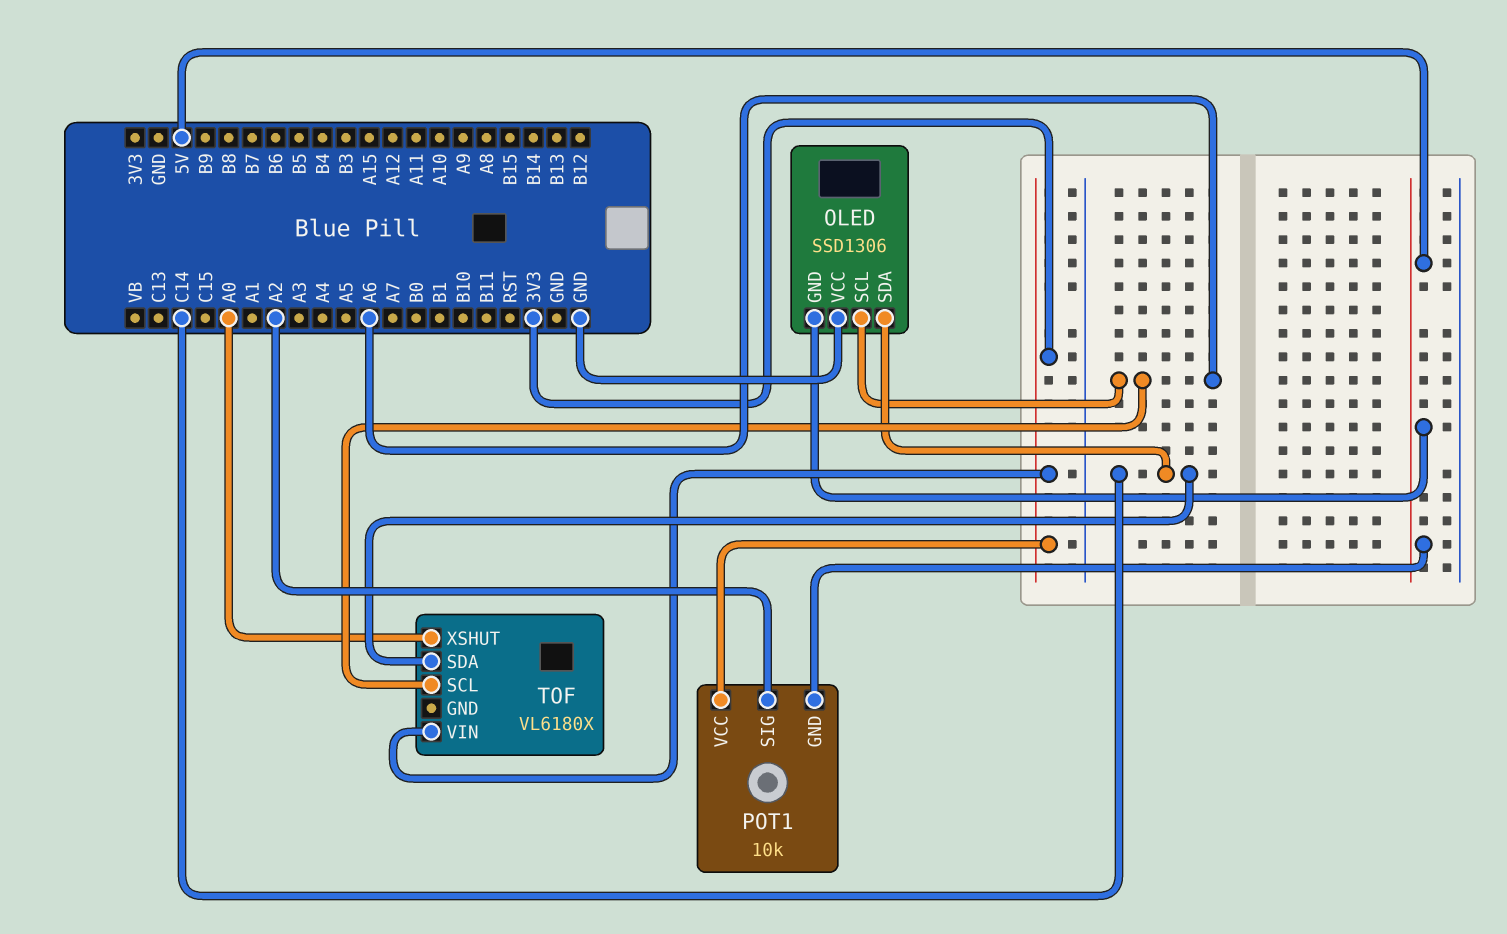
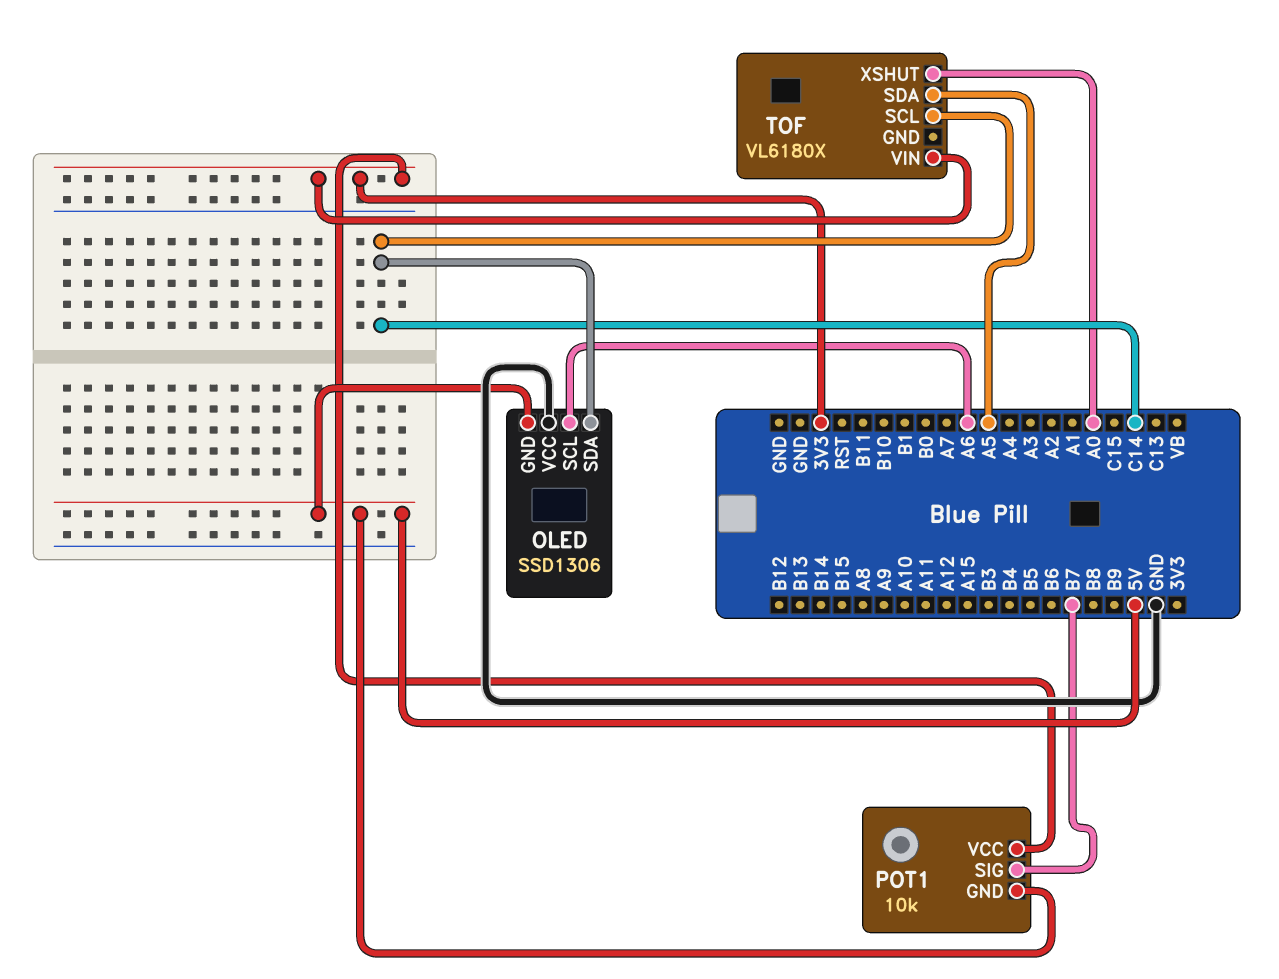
POT1 pin SIG: A2 -> B7
TOF pin SCL: A6 -> C14
TOF pin SDA: C14 -> A5

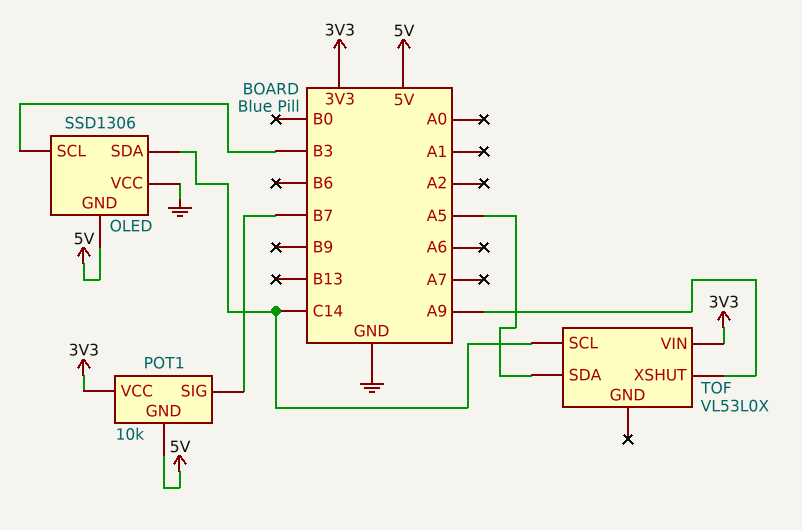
OLED pin SCL: A6 -> B3
TOF: VL6180X -> VL53L0X
TOF pin XSHUT: A0 -> A9

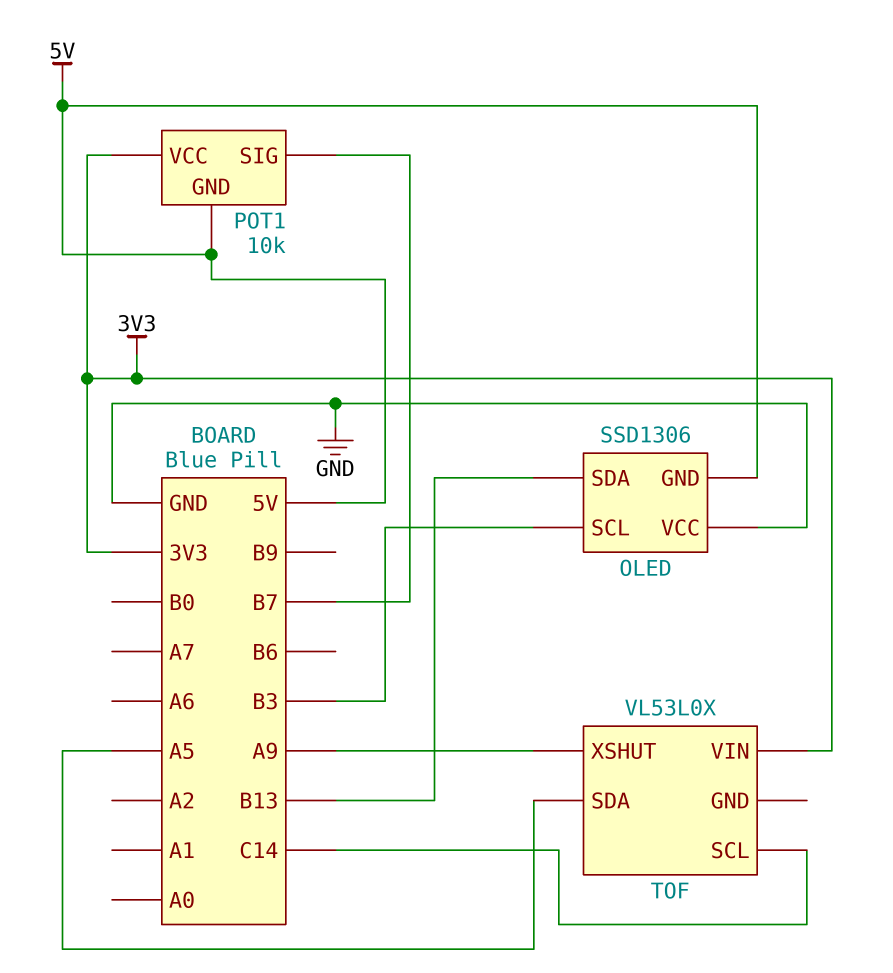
OLED pin SDA: C14 -> B13

